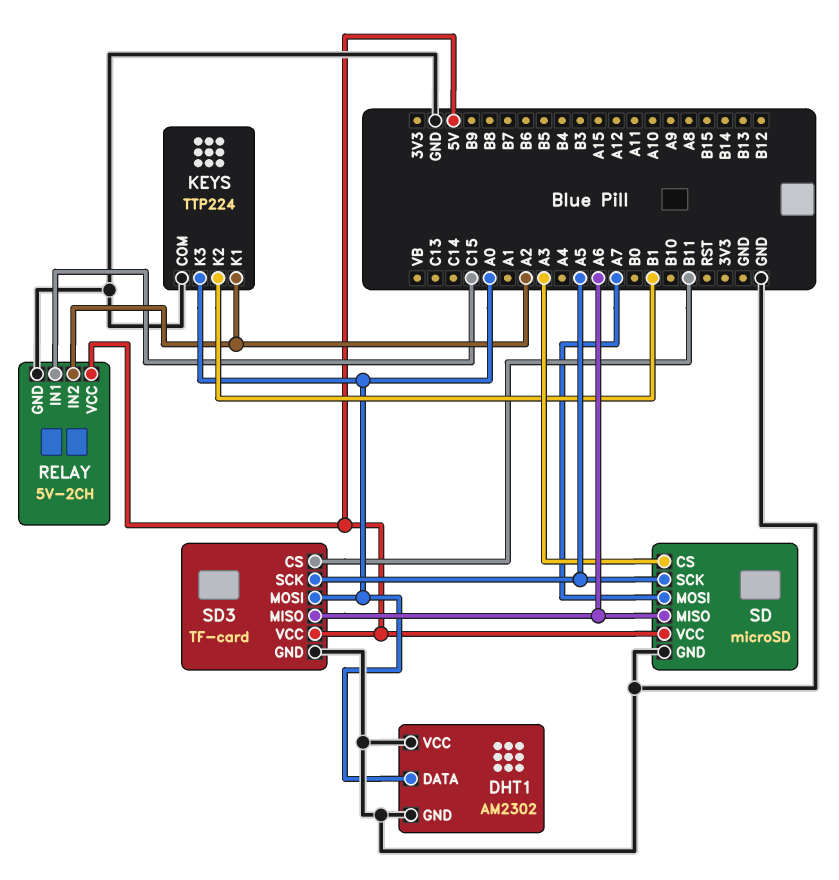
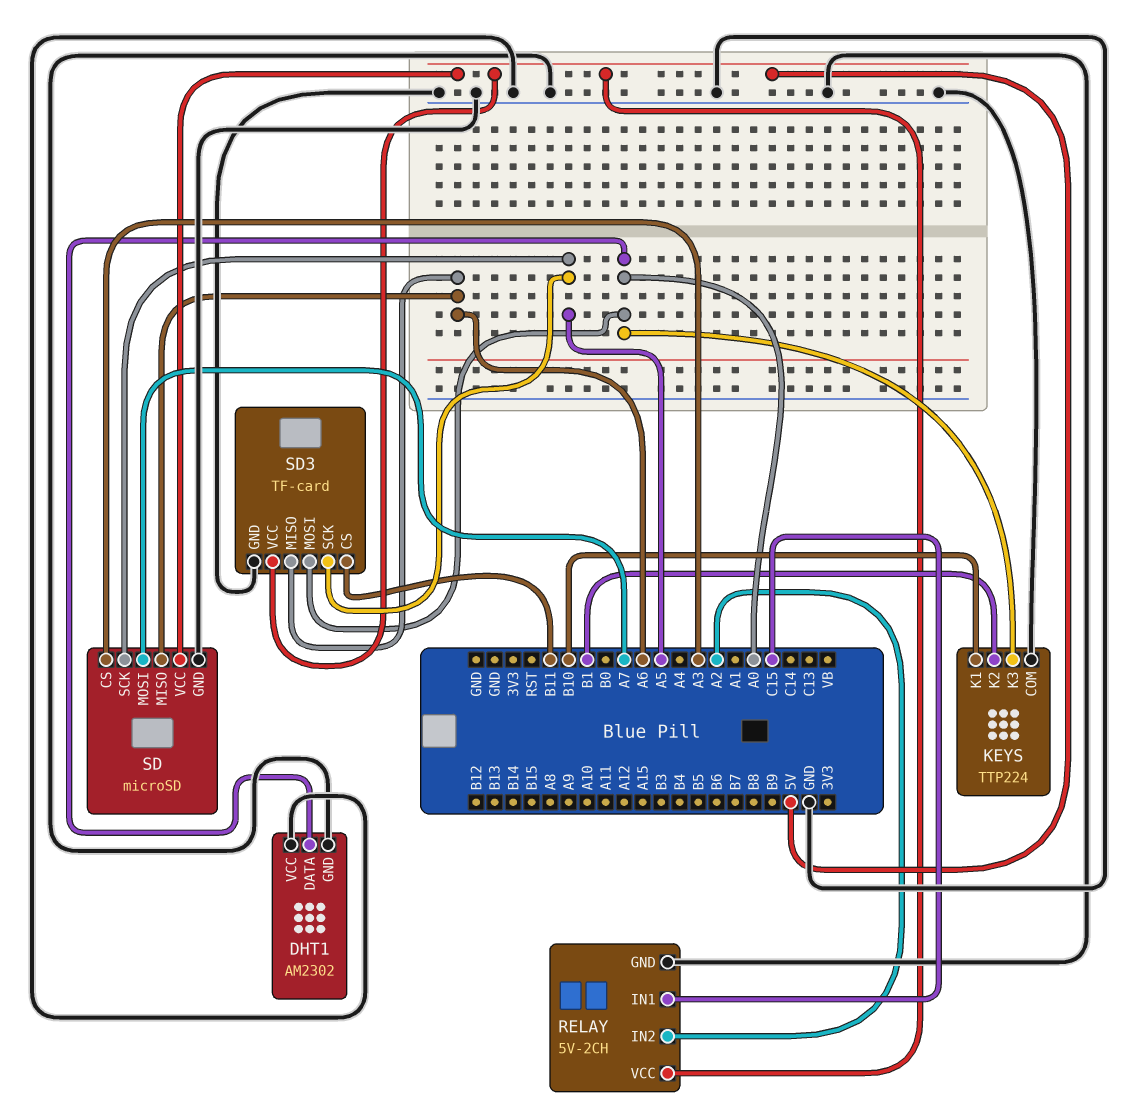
KEYS pin K1: A2 -> B10

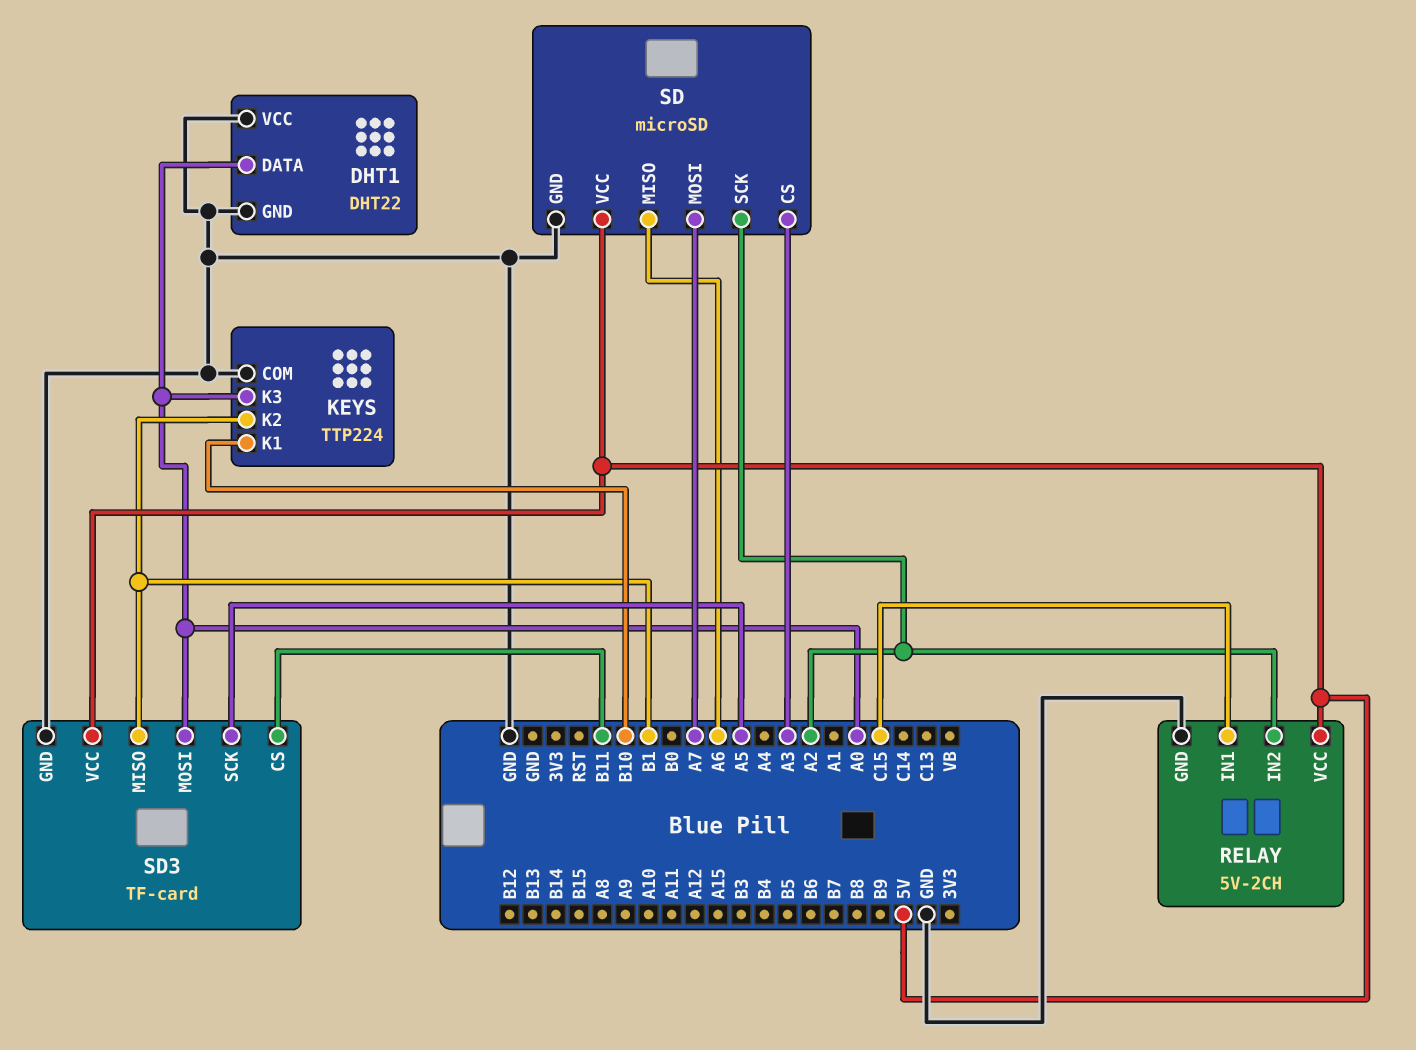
DHT1: AM2302 -> DHT22
SD pin SCK: A5 -> A2
SD3 pin MISO: A6 -> B1

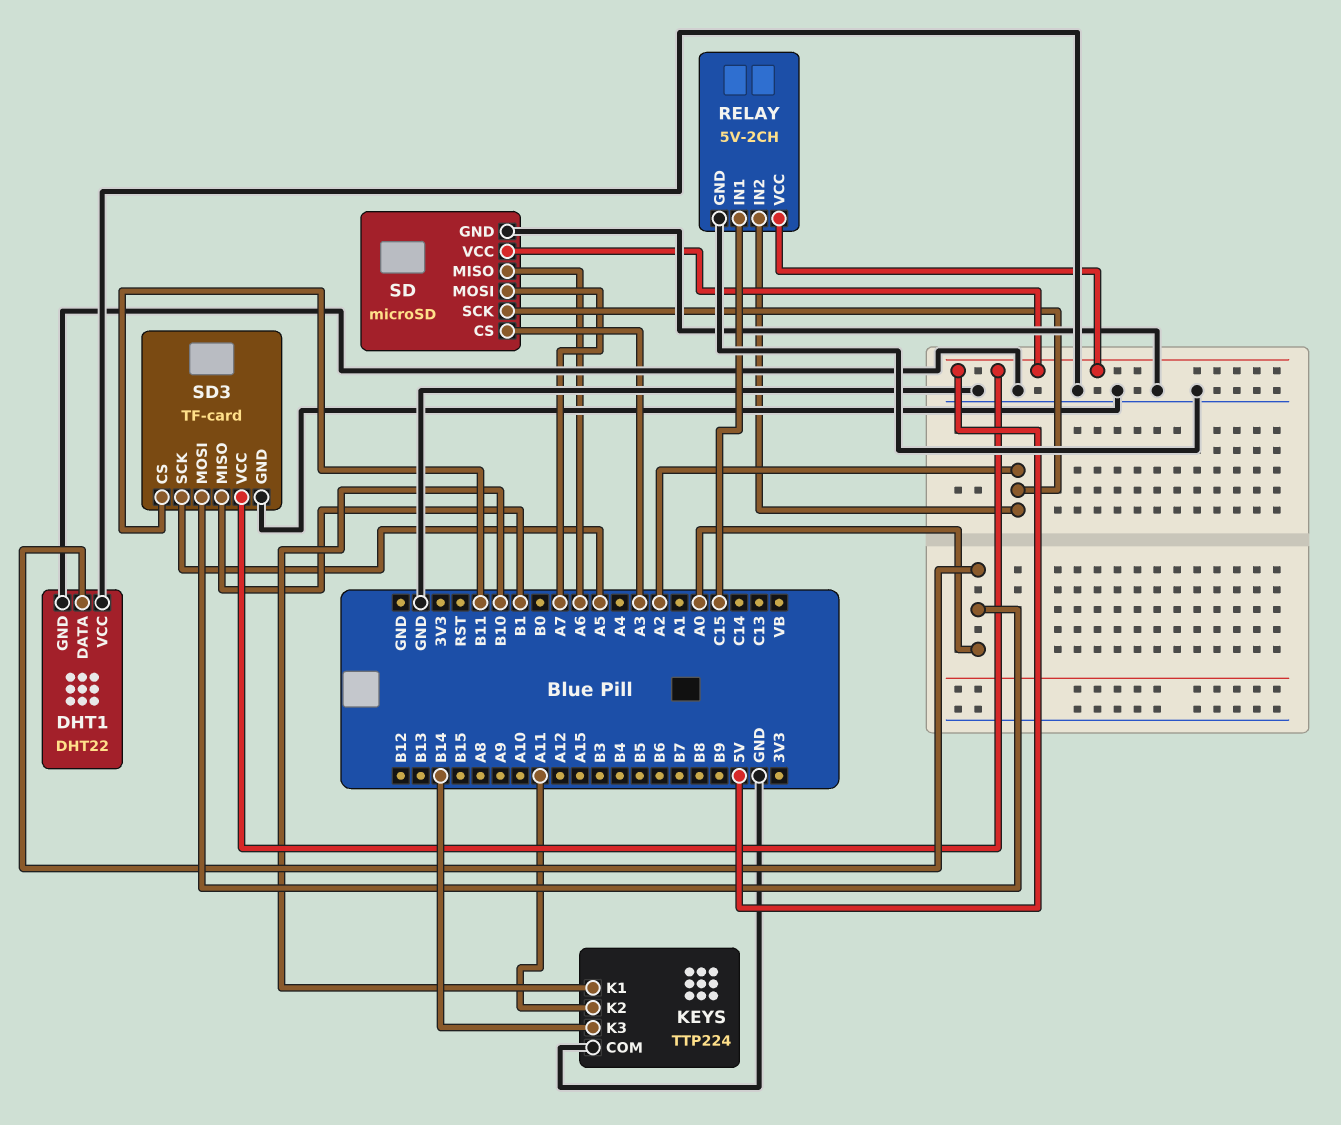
KEYS pin K2: B1 -> A11
KEYS pin K3: A0 -> B14

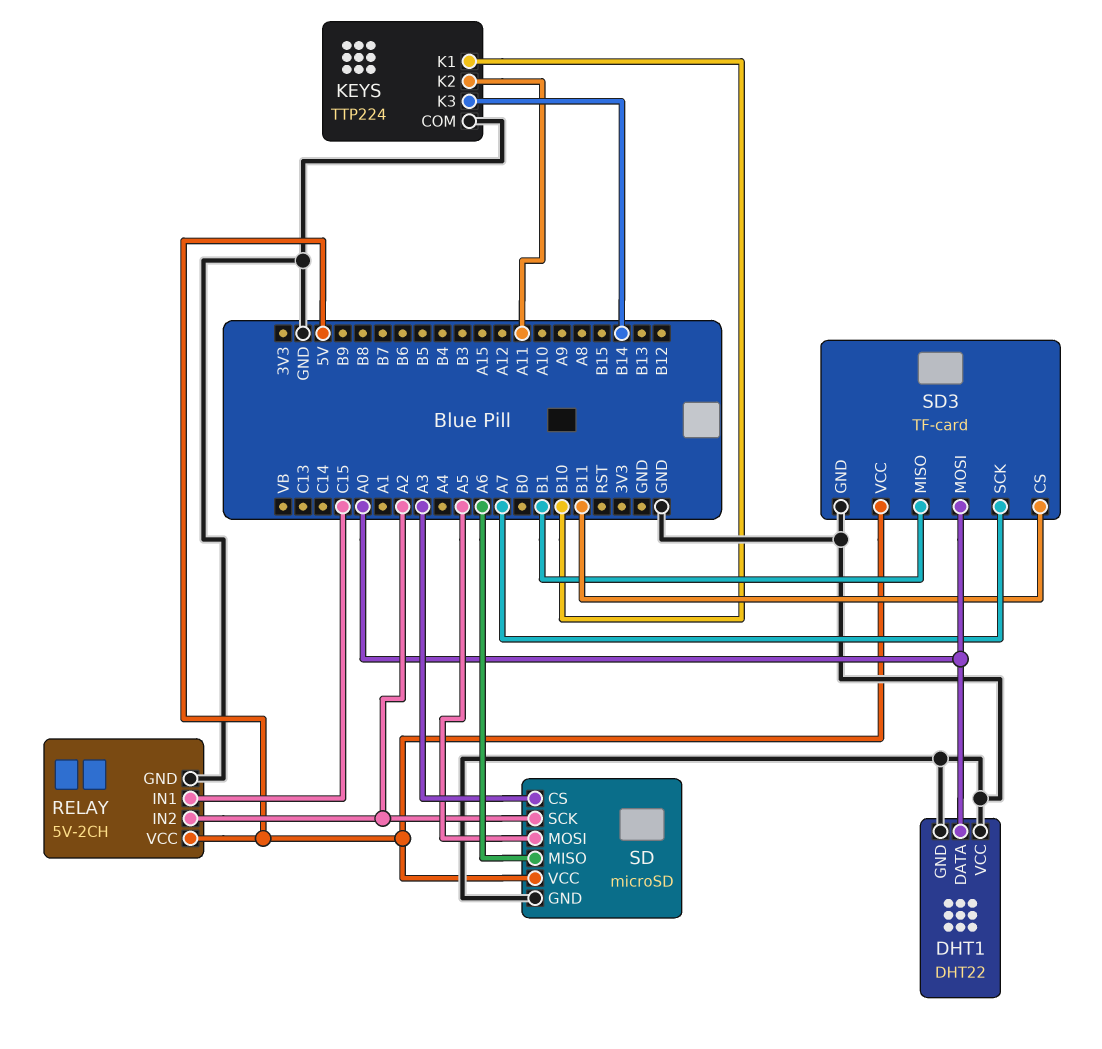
SD pin MOSI: A7 -> A5
SD3 pin SCK: A5 -> A7

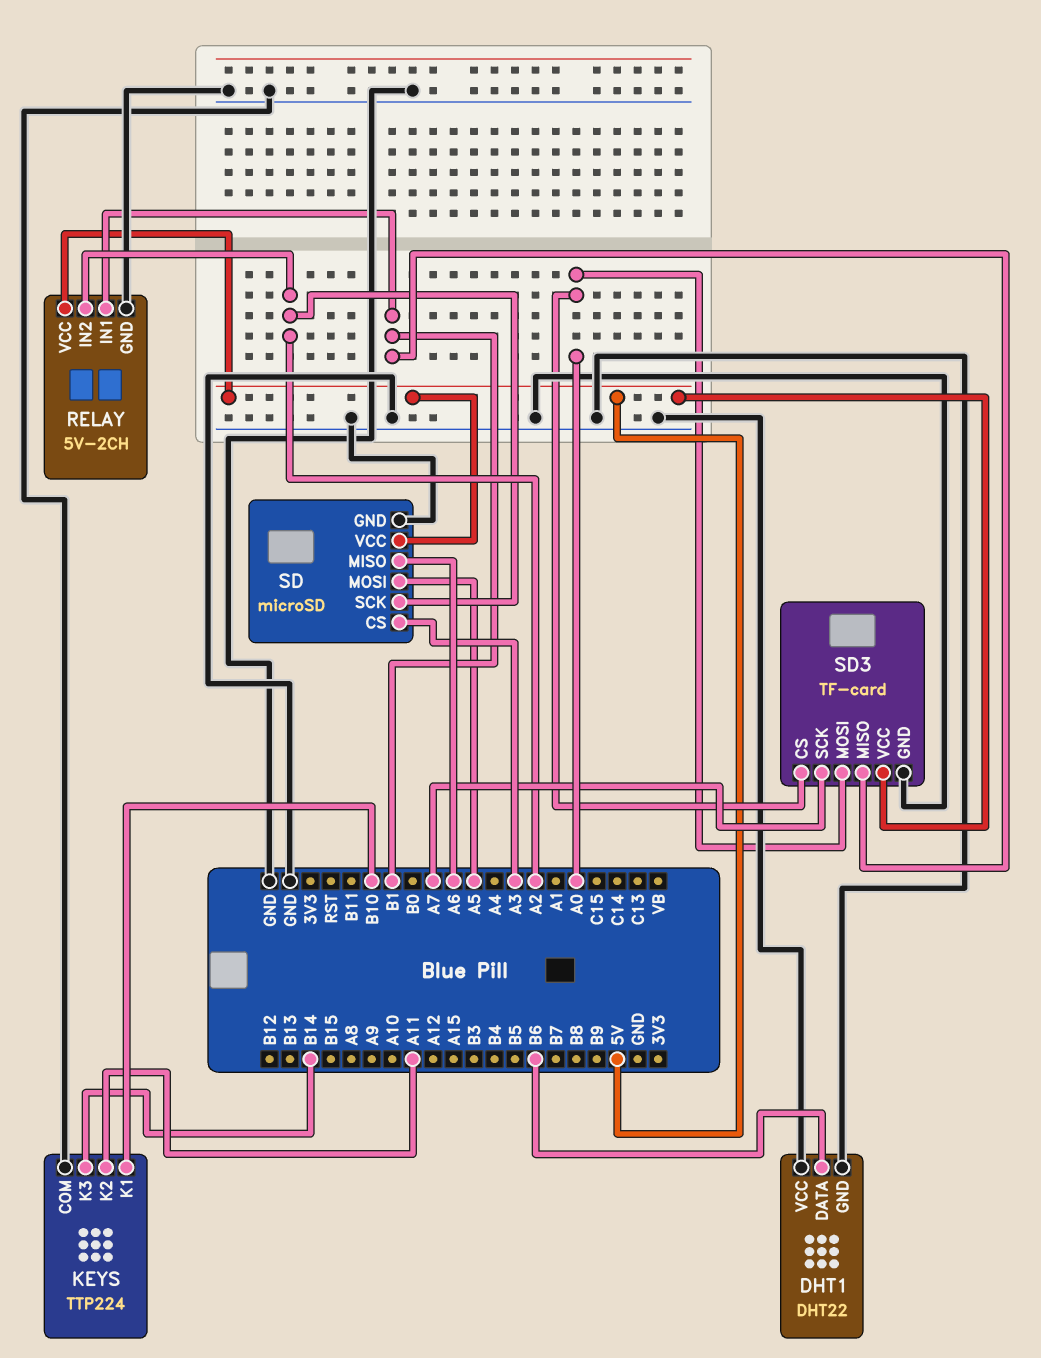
DHT1 pin DATA: A0 -> B6
RELAY pin IN1: C15 -> B1
SD3 pin CS: B11 -> A0

